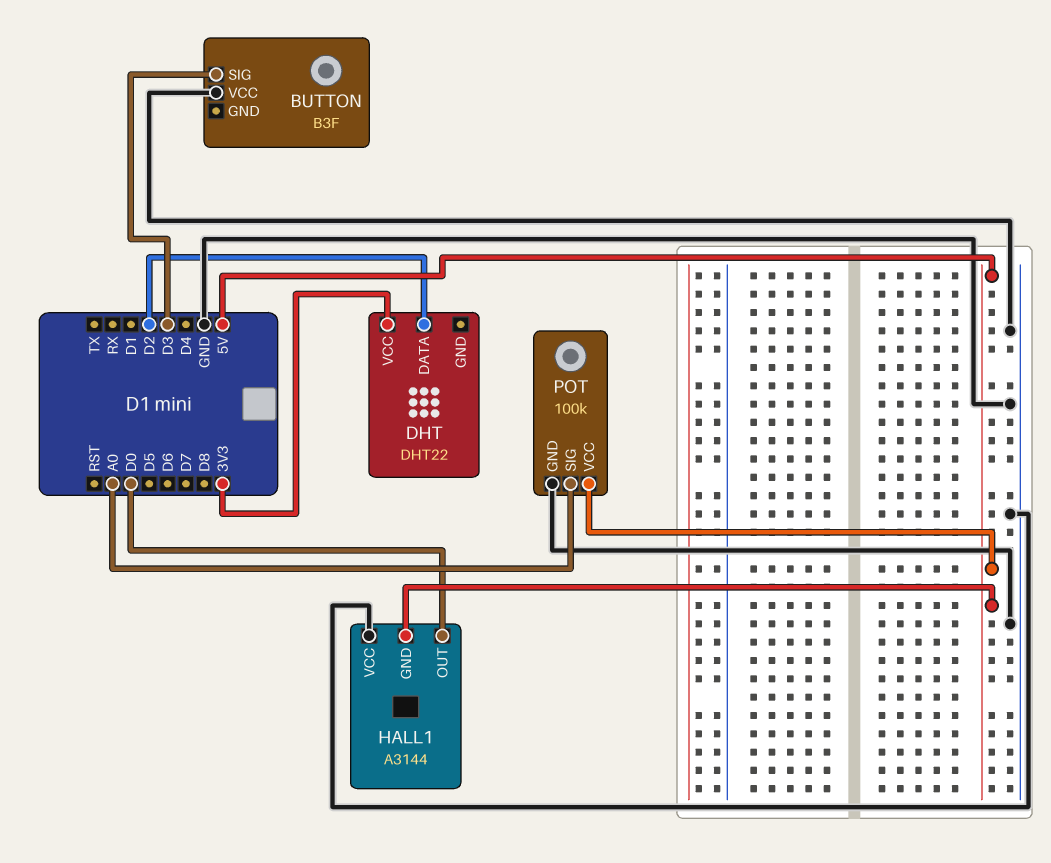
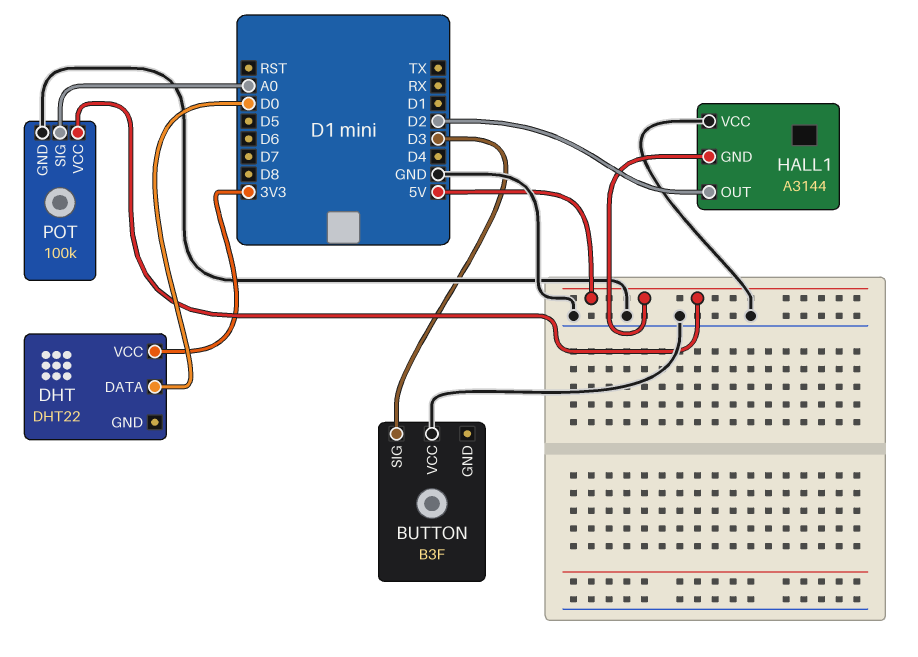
DHT pin DATA: D2 -> D0
HALL1 pin OUT: D0 -> D2

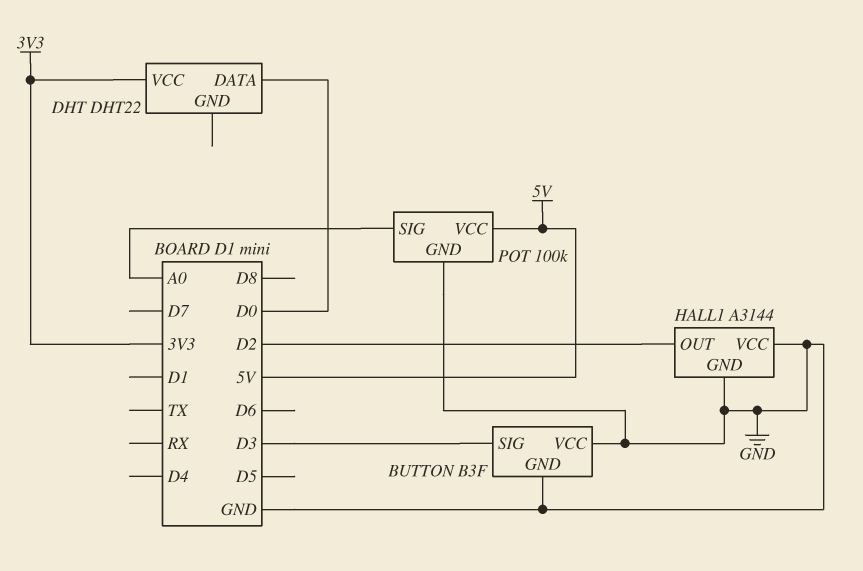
BUTTON pin GND: none -> GND
HALL1 pin GND: 5V -> GND

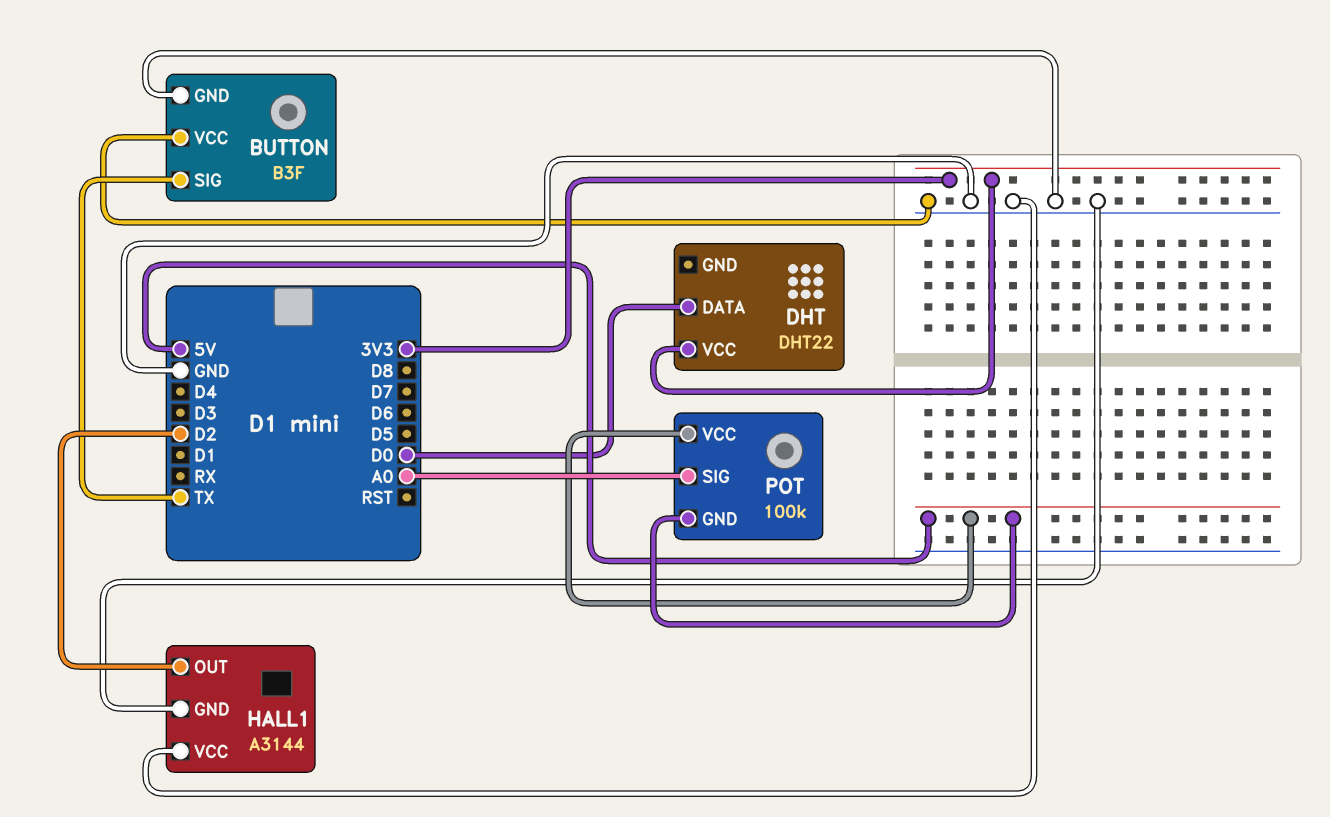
BUTTON pin SIG: D3 -> TX
POT pin GND: GND -> 5V

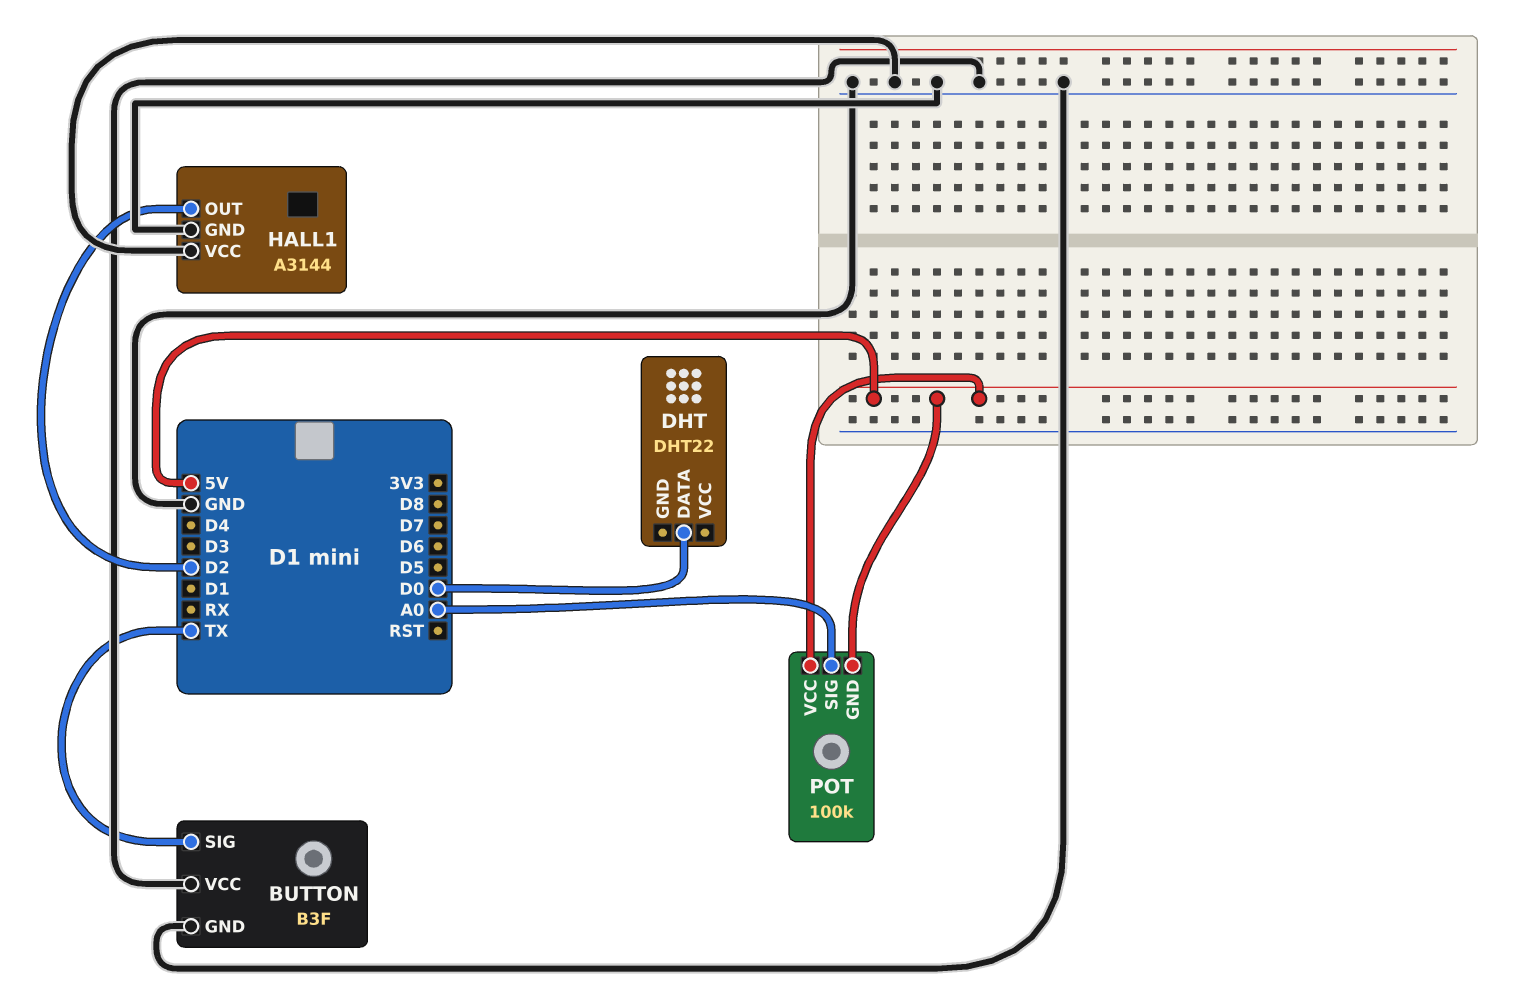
DHT pin VCC: 3V3 -> none

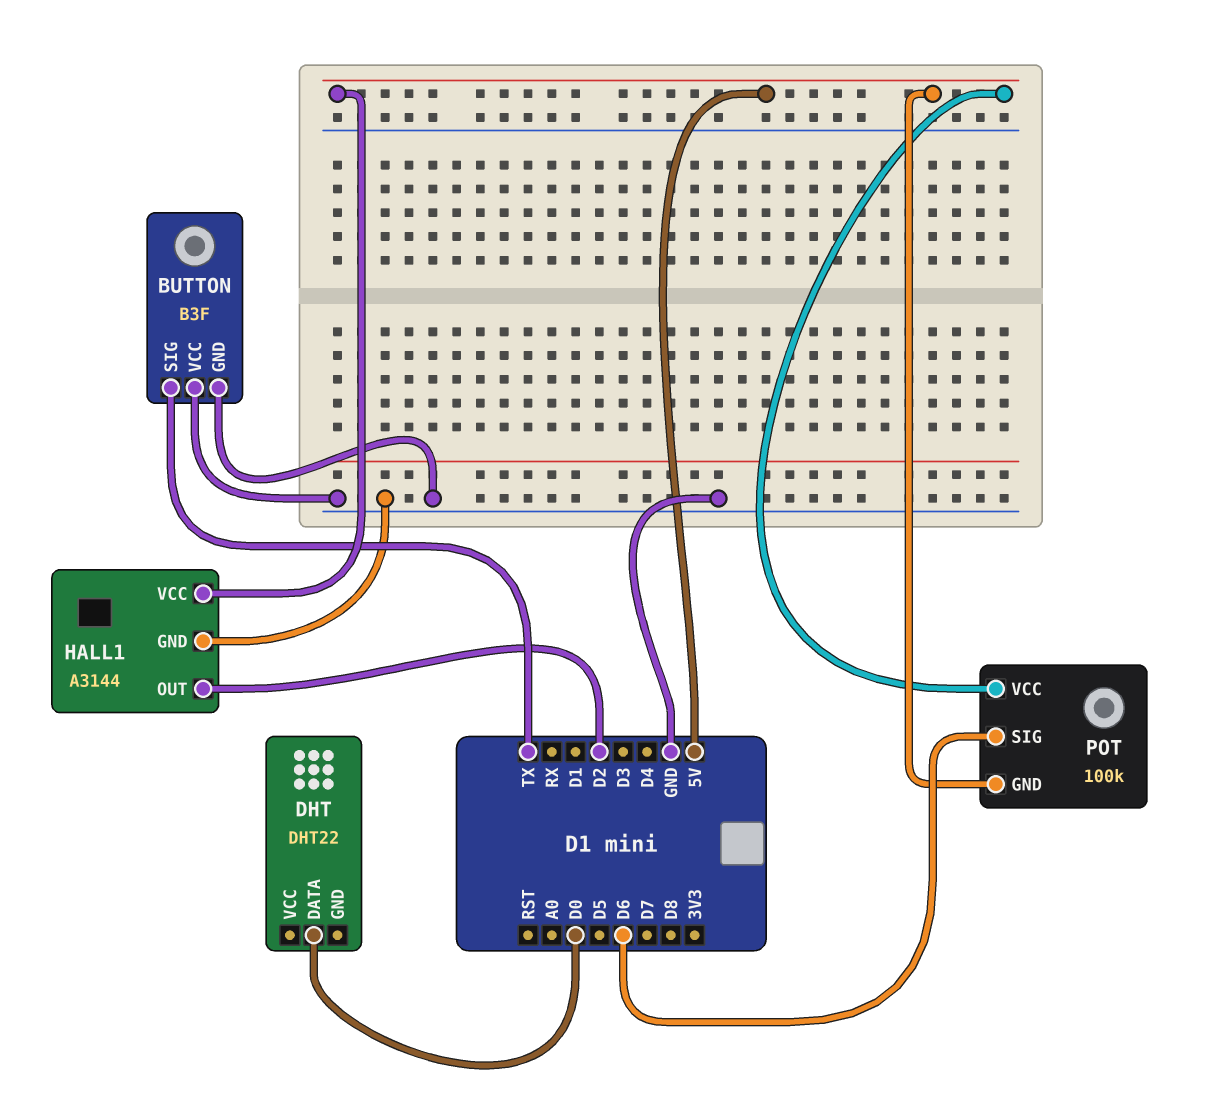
HALL1 pin VCC: GND -> 5V
POT pin SIG: A0 -> D6

